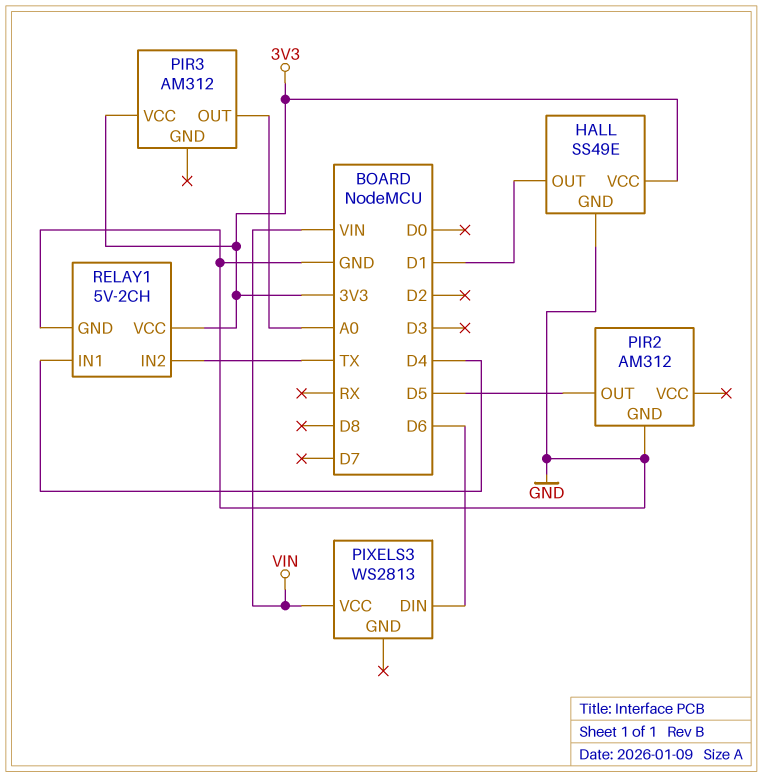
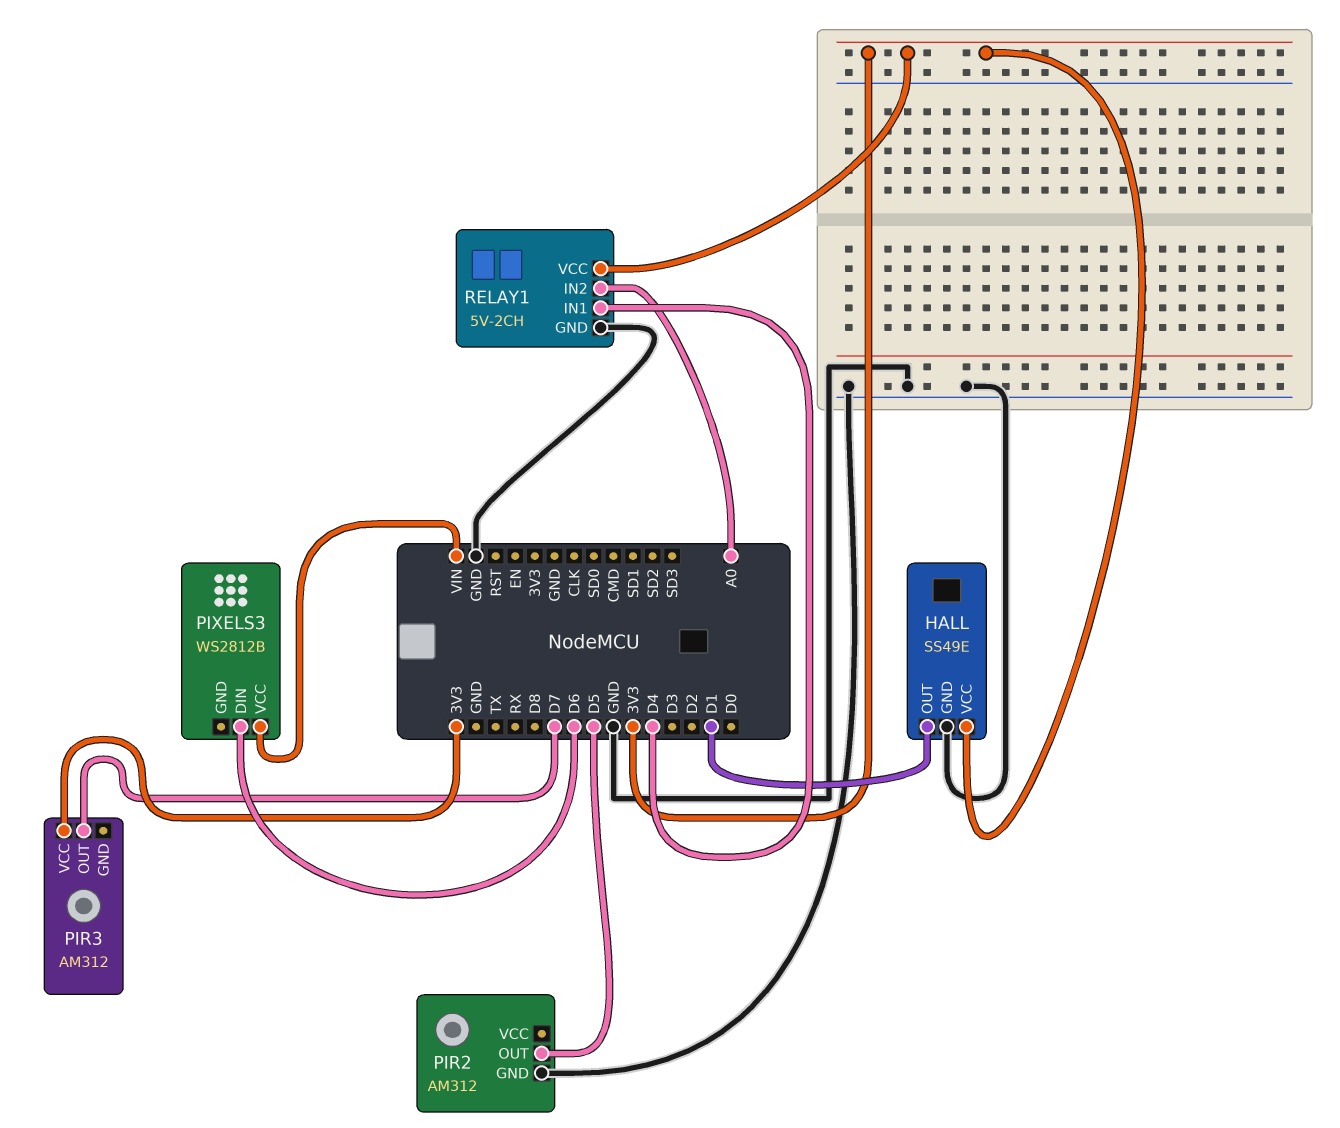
PIR3 pin OUT: A0 -> D7
PIXELS3: WS2813 -> WS2812B
RELAY1 pin IN2: TX -> A0

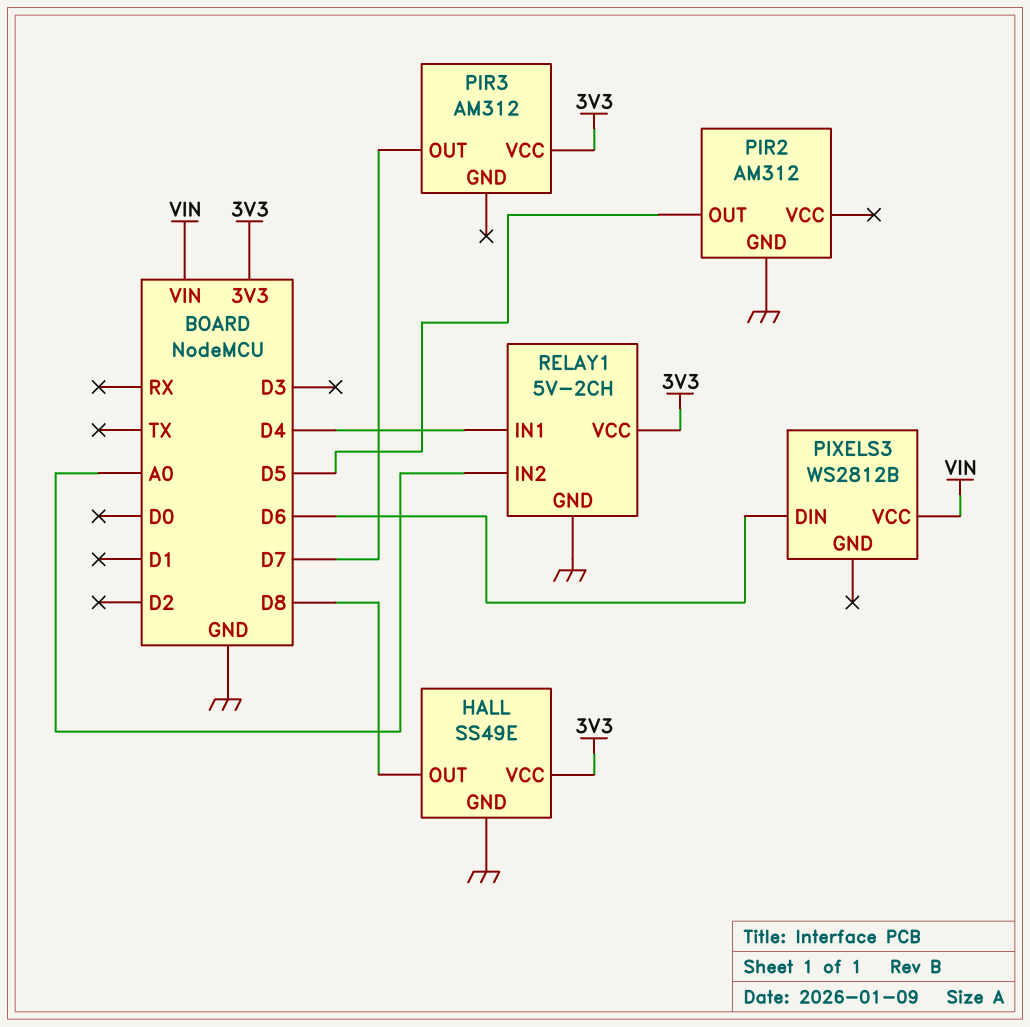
HALL pin OUT: D1 -> D8

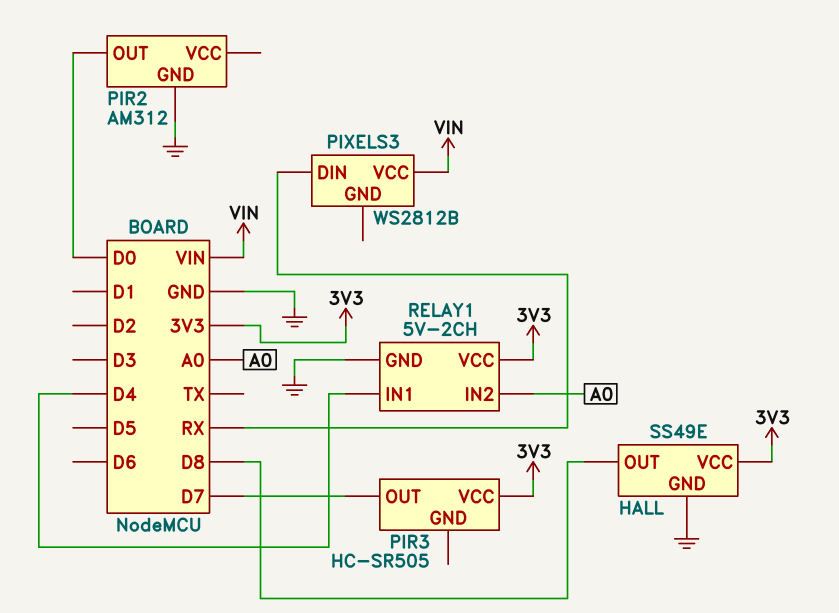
PIR2 pin OUT: D5 -> D0
PIR3: AM312 -> HC-SR505
PIXELS3 pin DIN: D6 -> RX

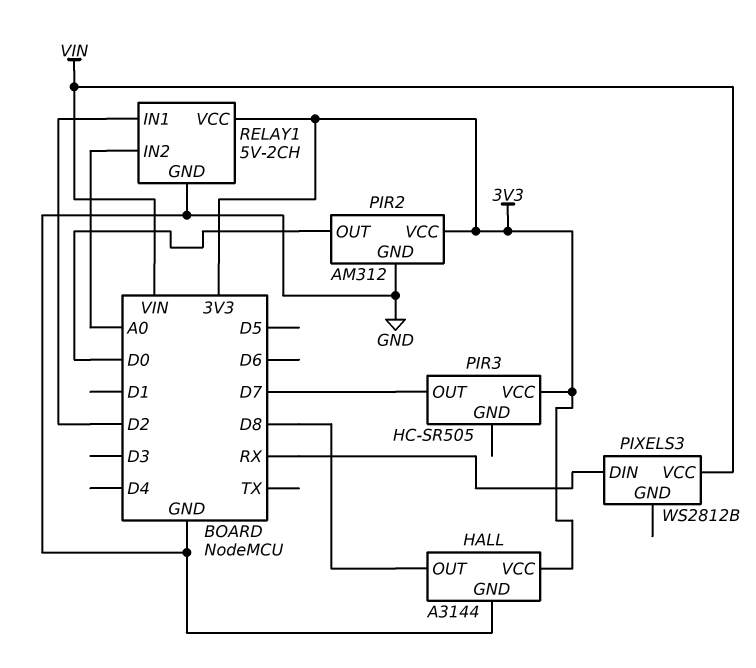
HALL: SS49E -> A3144
PIR2 pin VCC: none -> 3V3
RELAY1 pin IN1: D4 -> D2

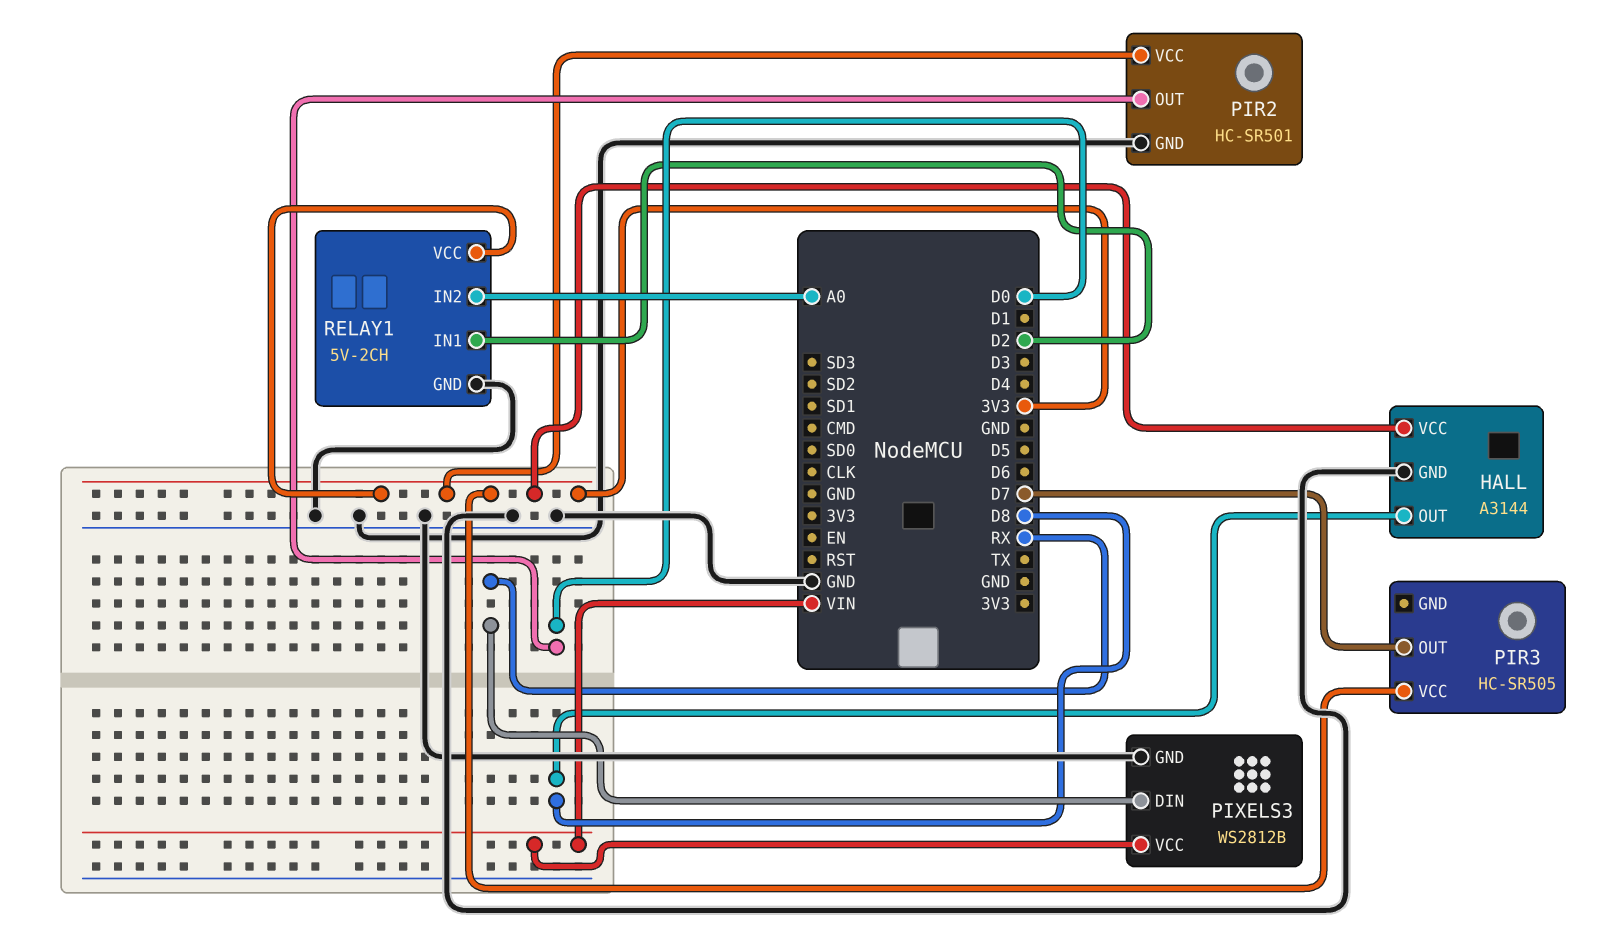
PIR2: AM312 -> HC-SR501
PIXELS3 pin GND: none -> GND

